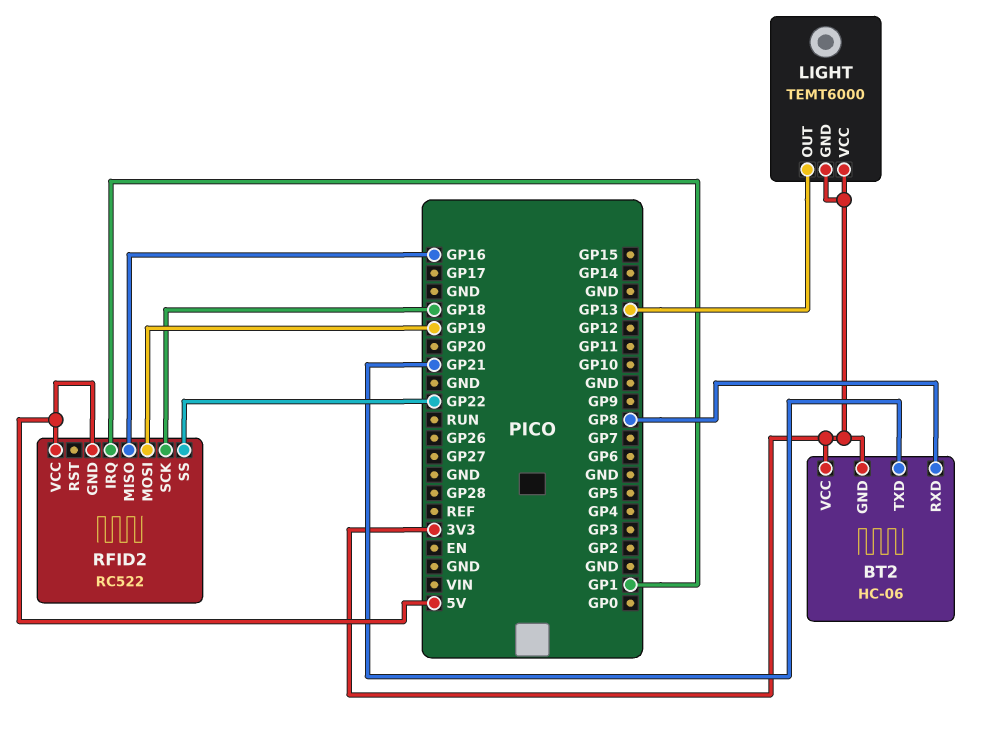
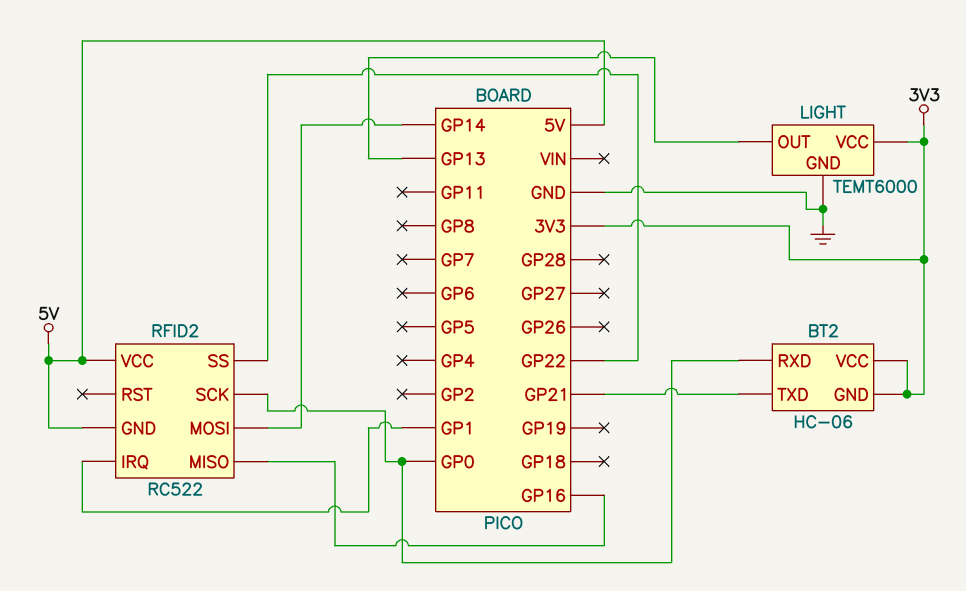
BT2 pin RXD: GP8 -> GP0
LIGHT pin GND: 3V3 -> GND
RFID2 pin MOSI: GP19 -> GP14
RFID2 pin SCK: GP18 -> GP0

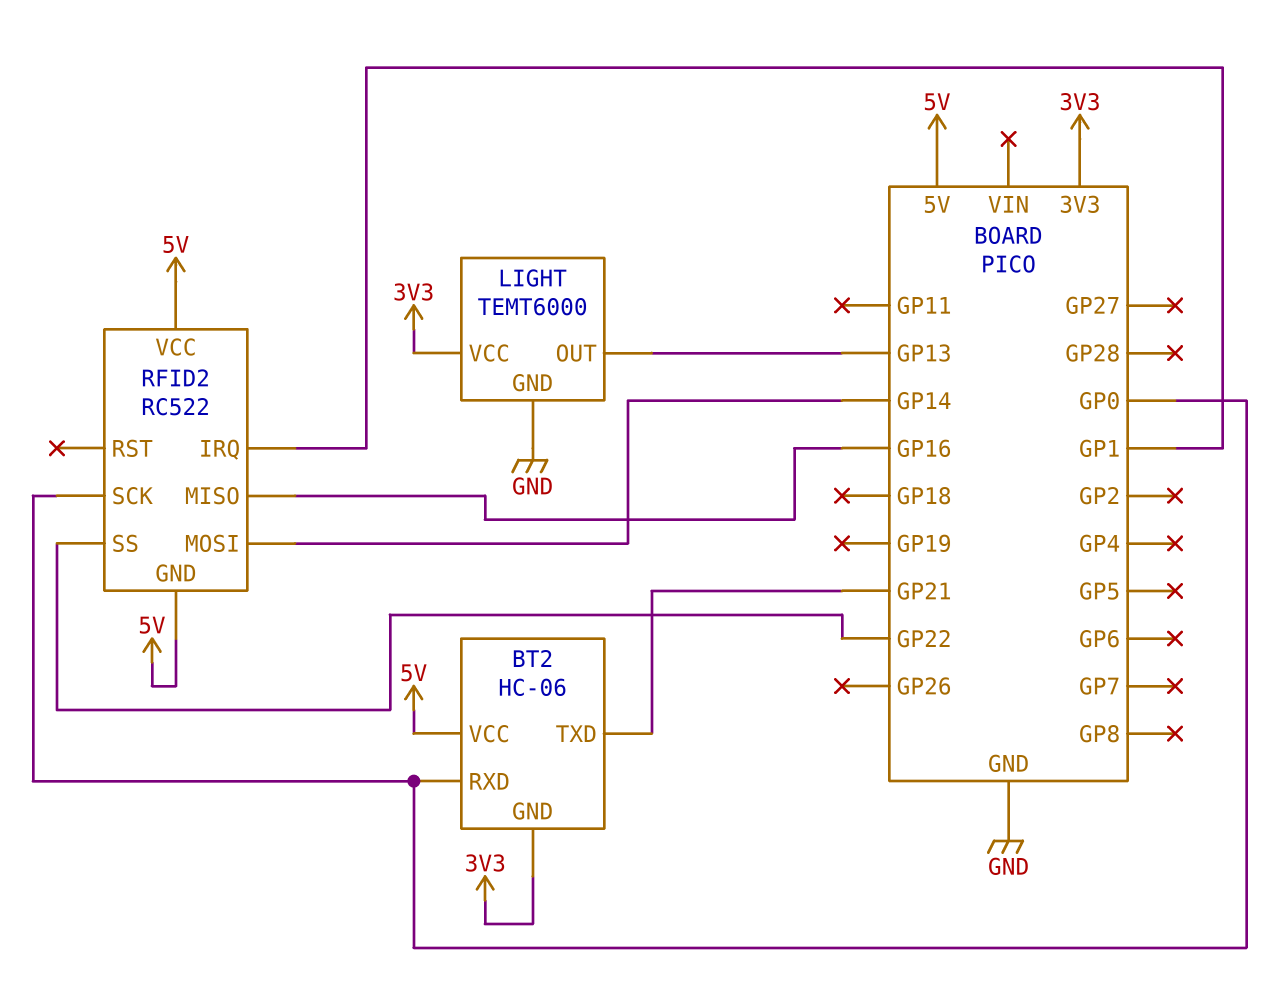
BT2 pin VCC: 3V3 -> 5V

